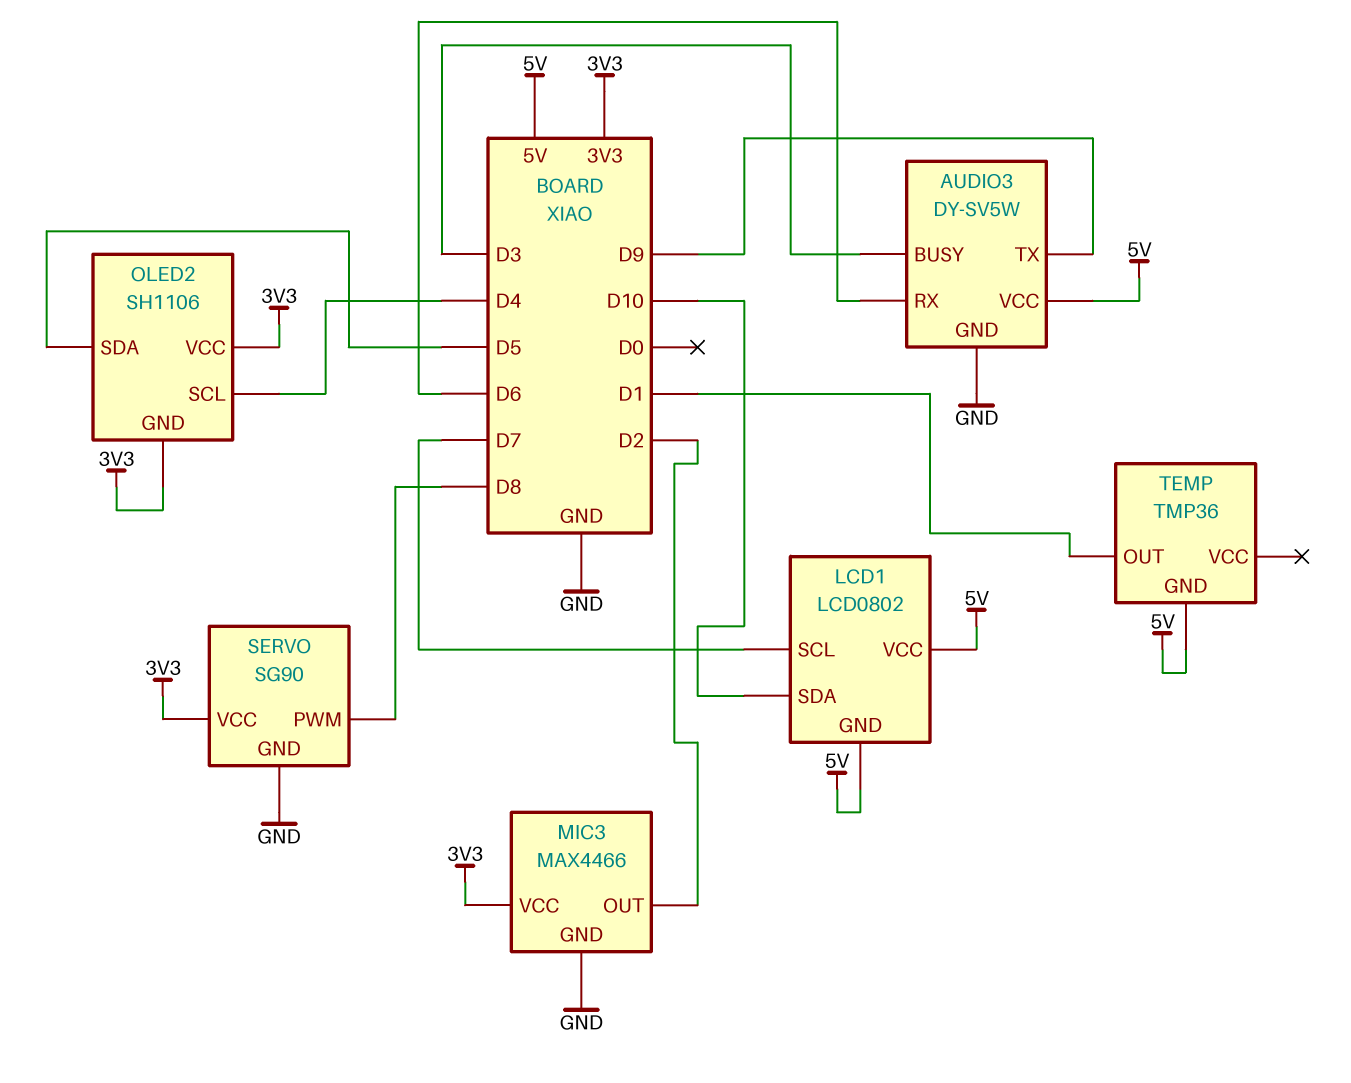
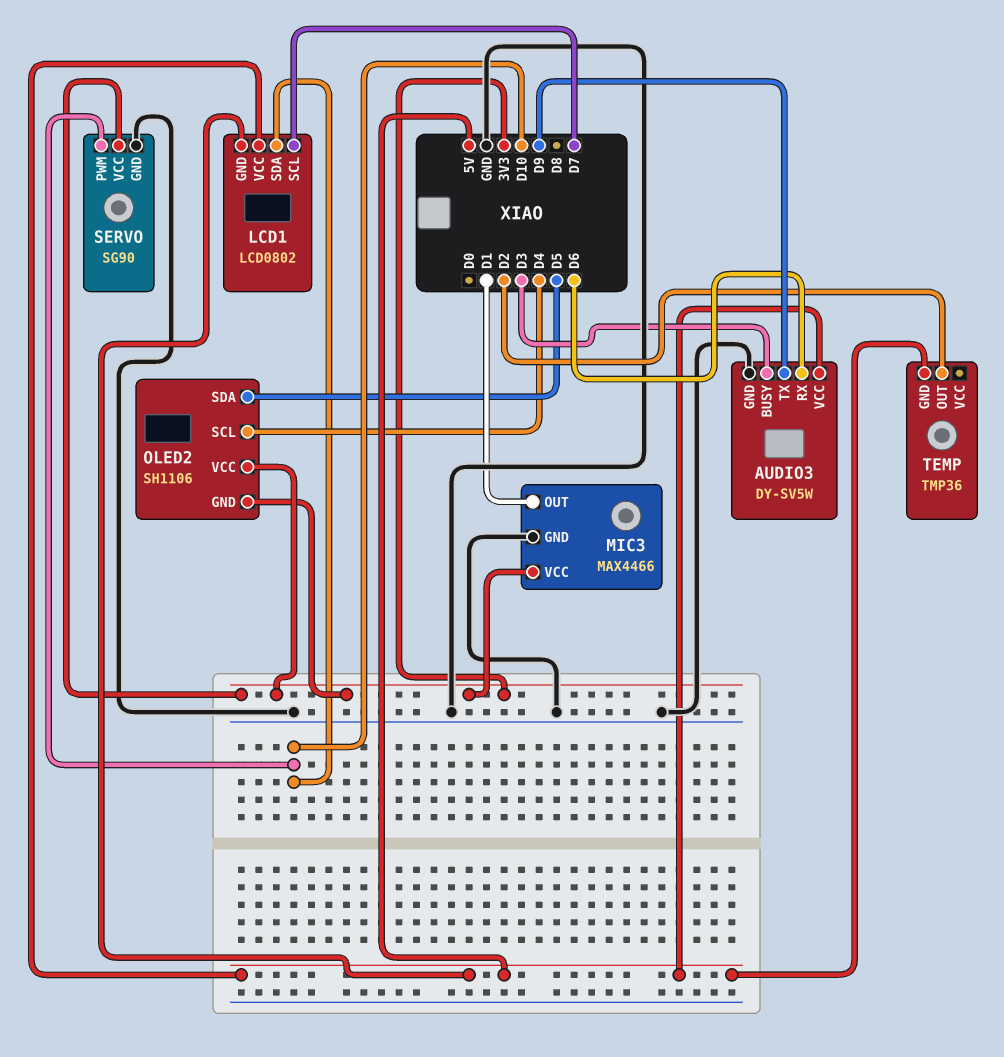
MIC3 pin OUT: D2 -> D1
SERVO pin PWM: D8 -> D10
TEMP pin OUT: D1 -> D2

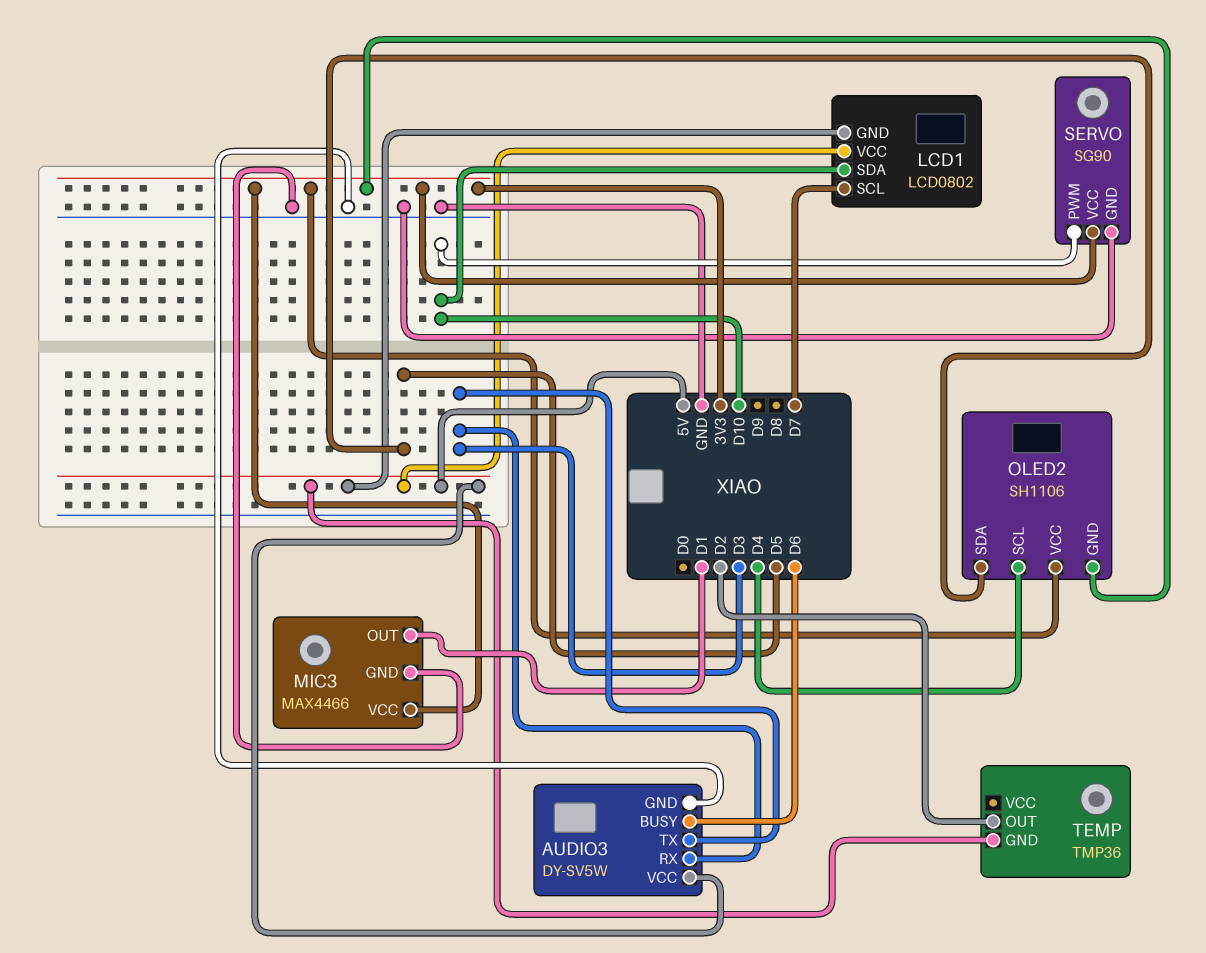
AUDIO3 pin BUSY: D3 -> D6
AUDIO3 pin RX: D6 -> D3
AUDIO3 pin TX: D9 -> D3

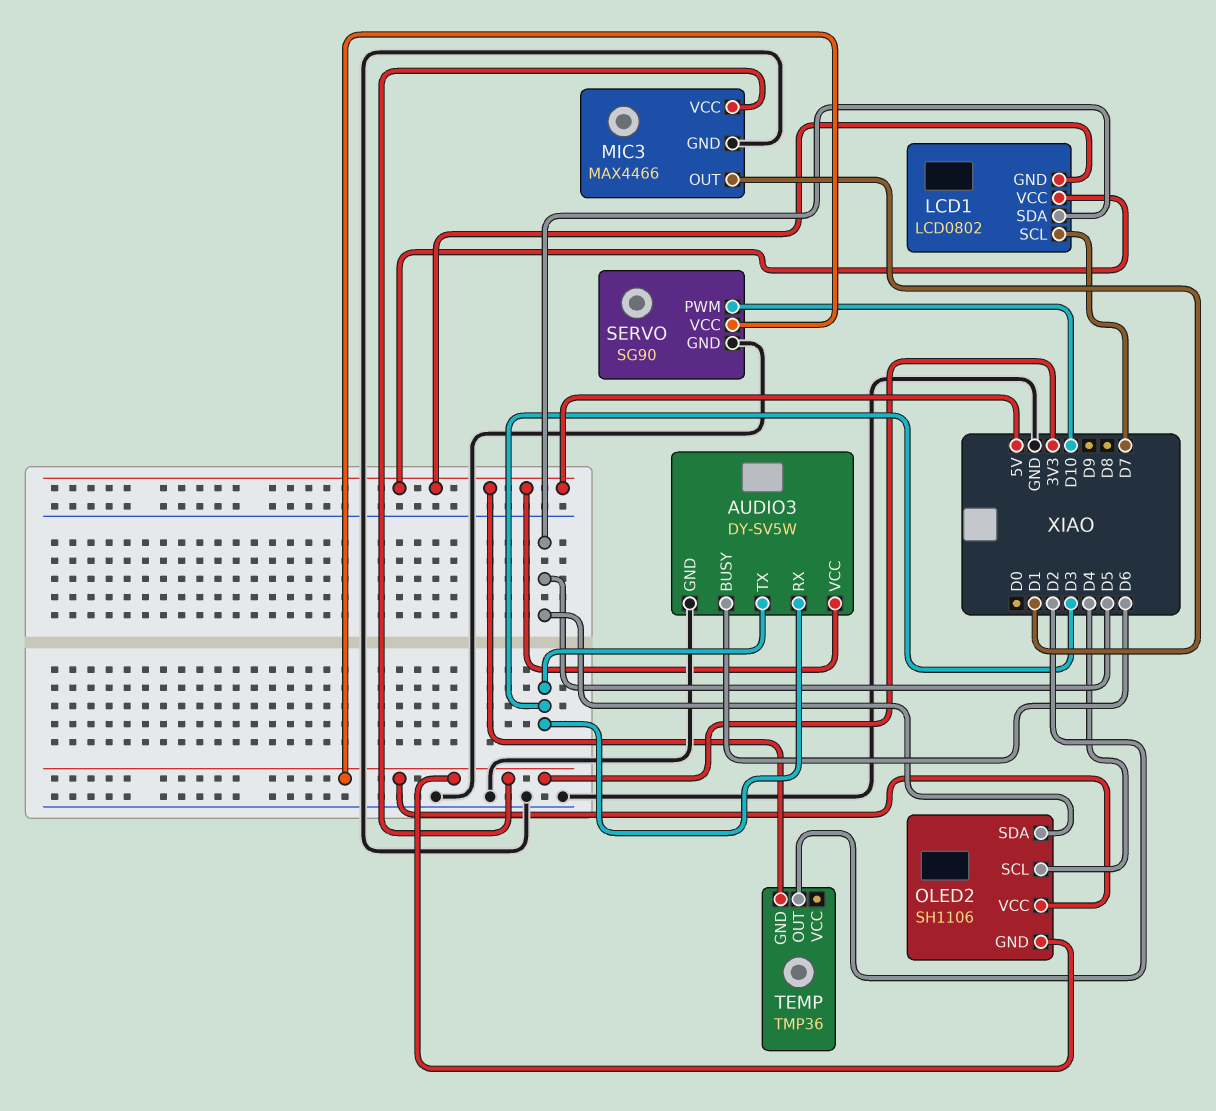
LCD1 pin SDA: D10 -> D5

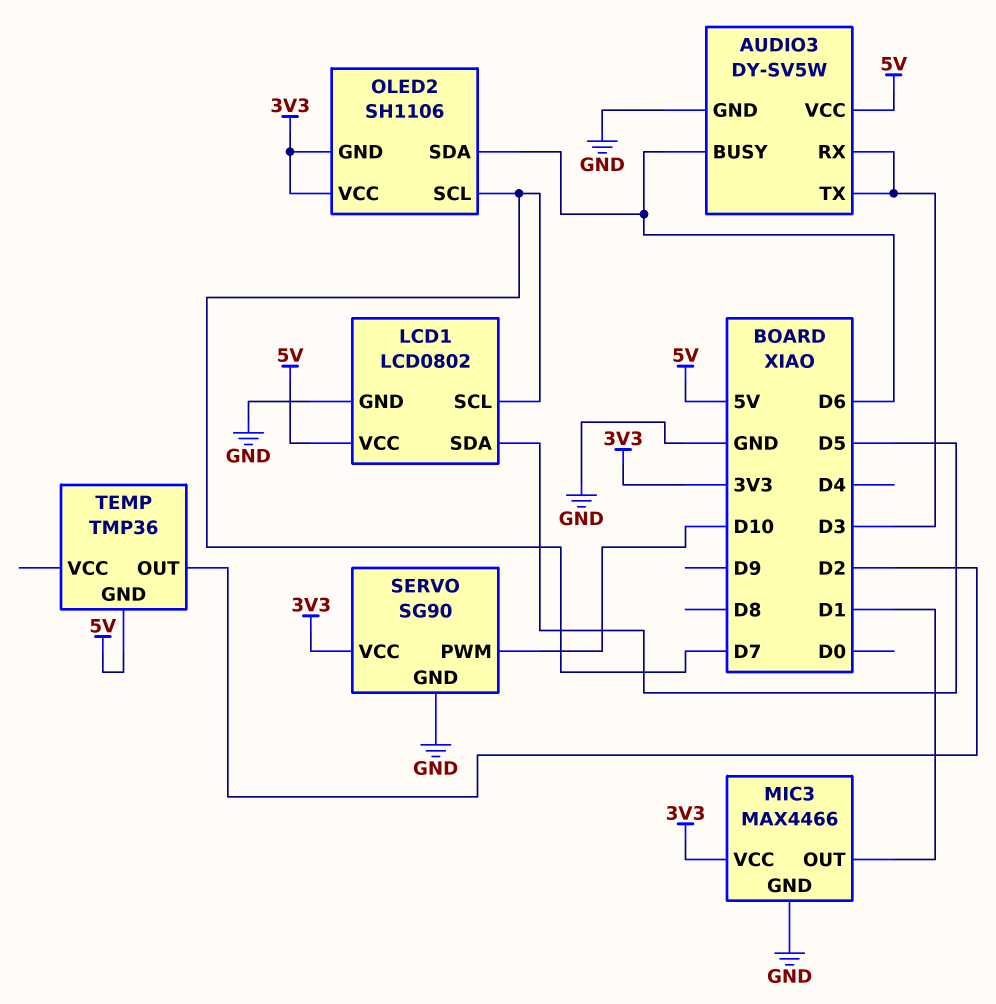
LCD1 pin GND: 5V -> GND
OLED2 pin SCL: D4 -> D7
OLED2 pin SDA: D5 -> D6

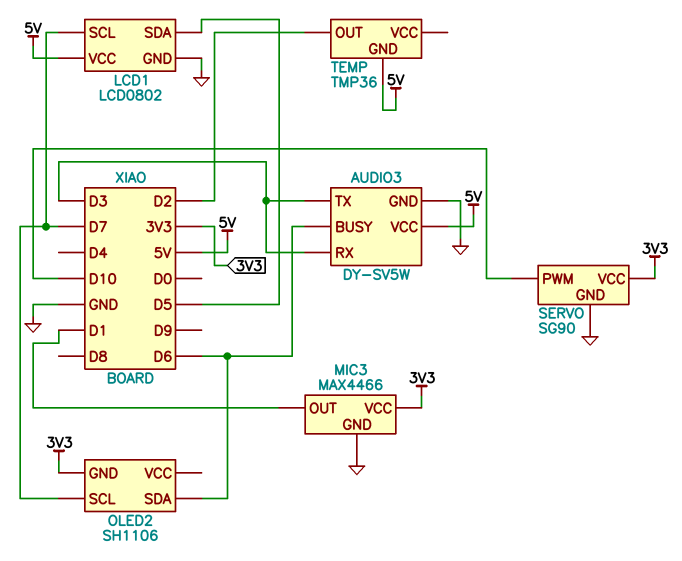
OLED2 pin VCC: 3V3 -> none

